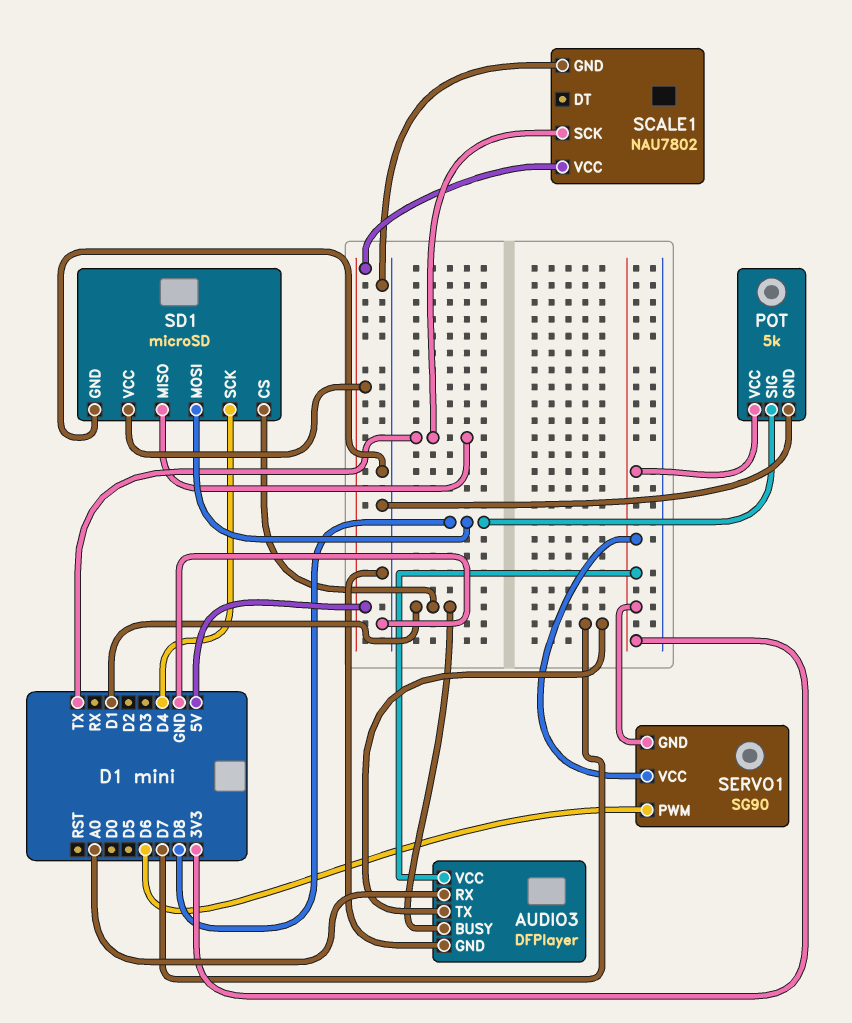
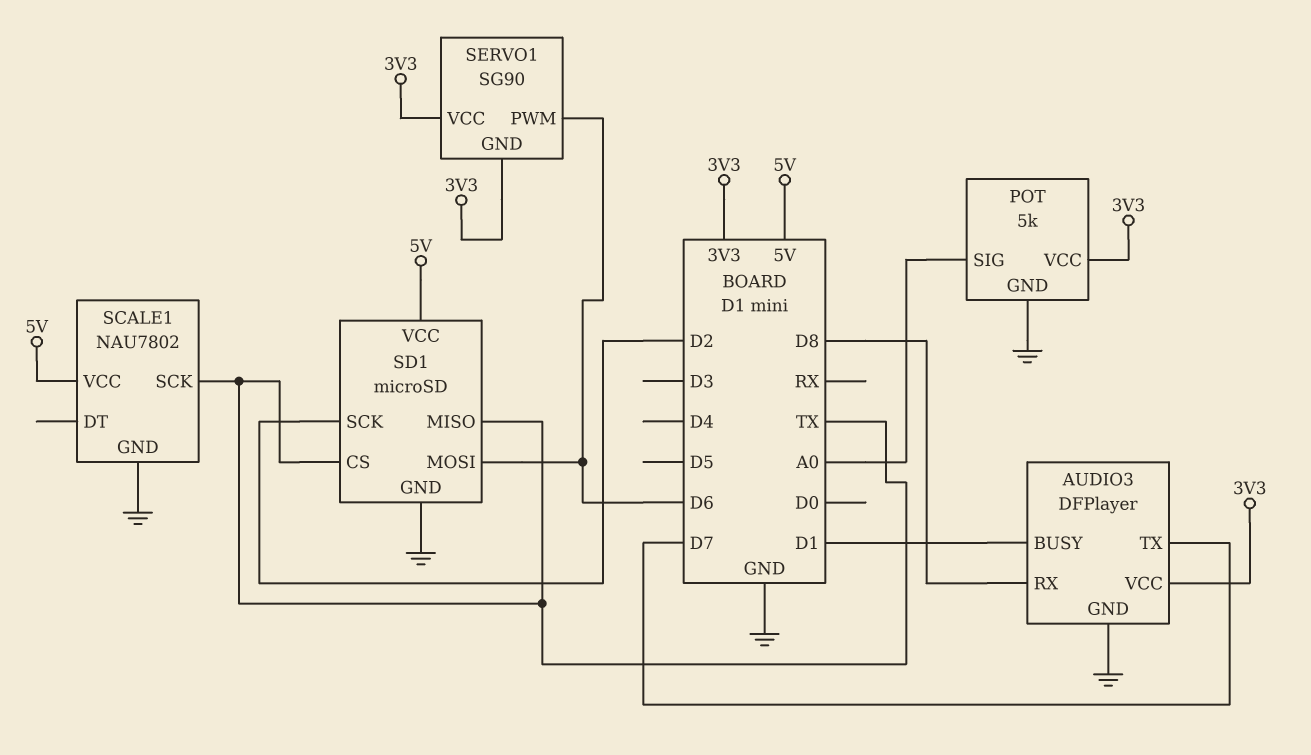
AUDIO3 pin RX: A0 -> D8
POT pin SIG: D8 -> A0
SD1 pin CS: D1 -> TX
SD1 pin MOSI: D8 -> D6
SD1 pin SCK: D4 -> D2

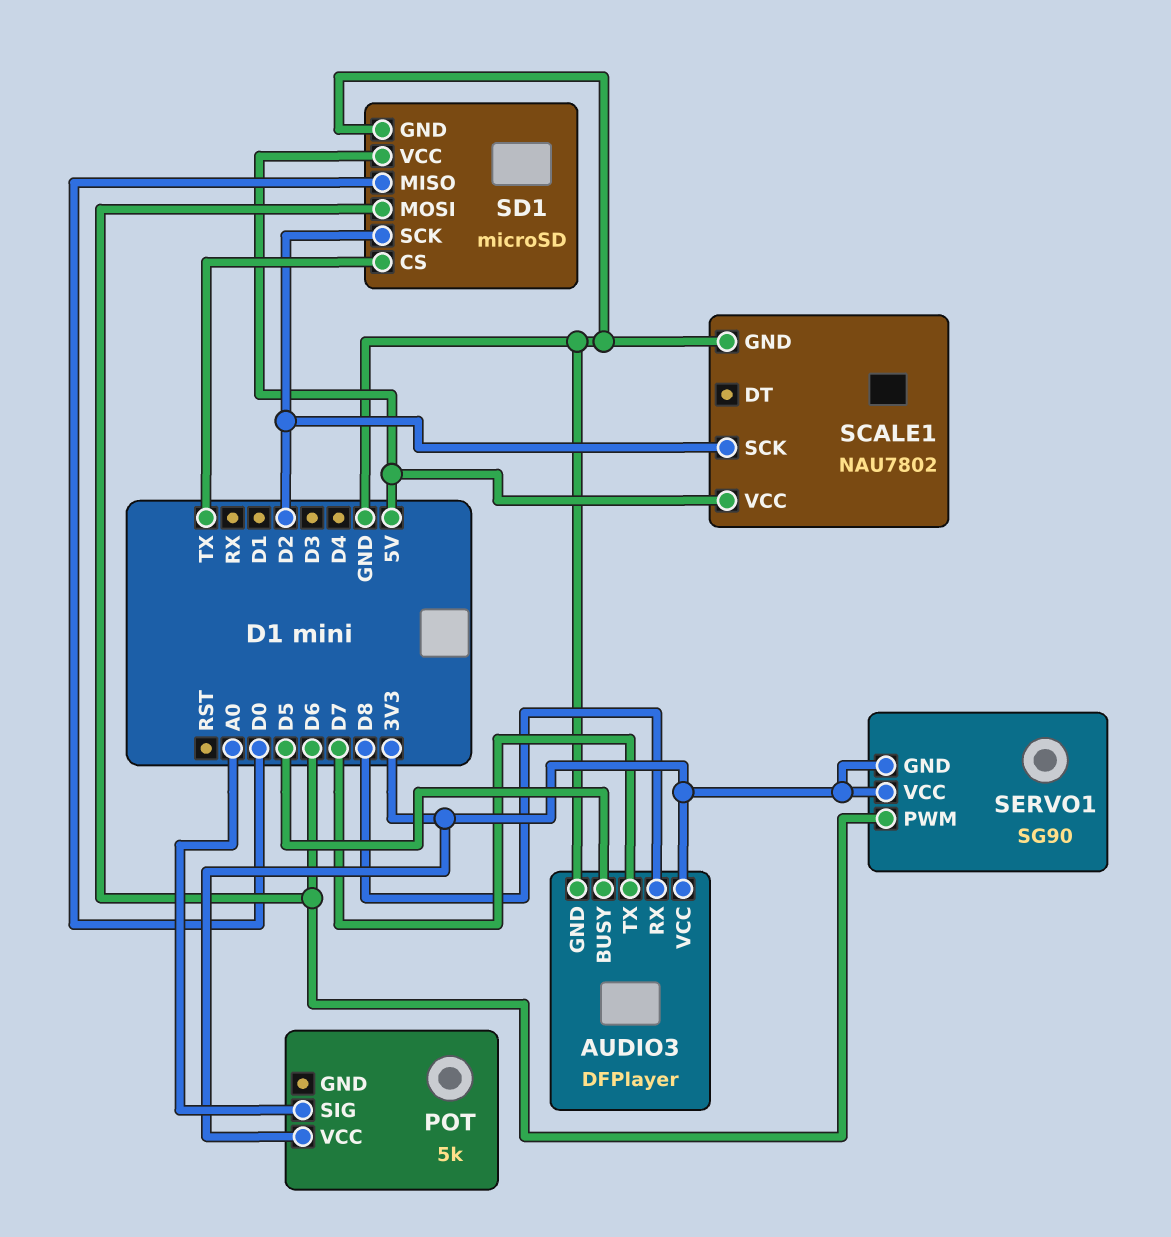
AUDIO3 pin BUSY: D1 -> D5
POT pin GND: GND -> none
SCALE1 pin SCK: TX -> D2
SD1 pin MISO: TX -> D0

